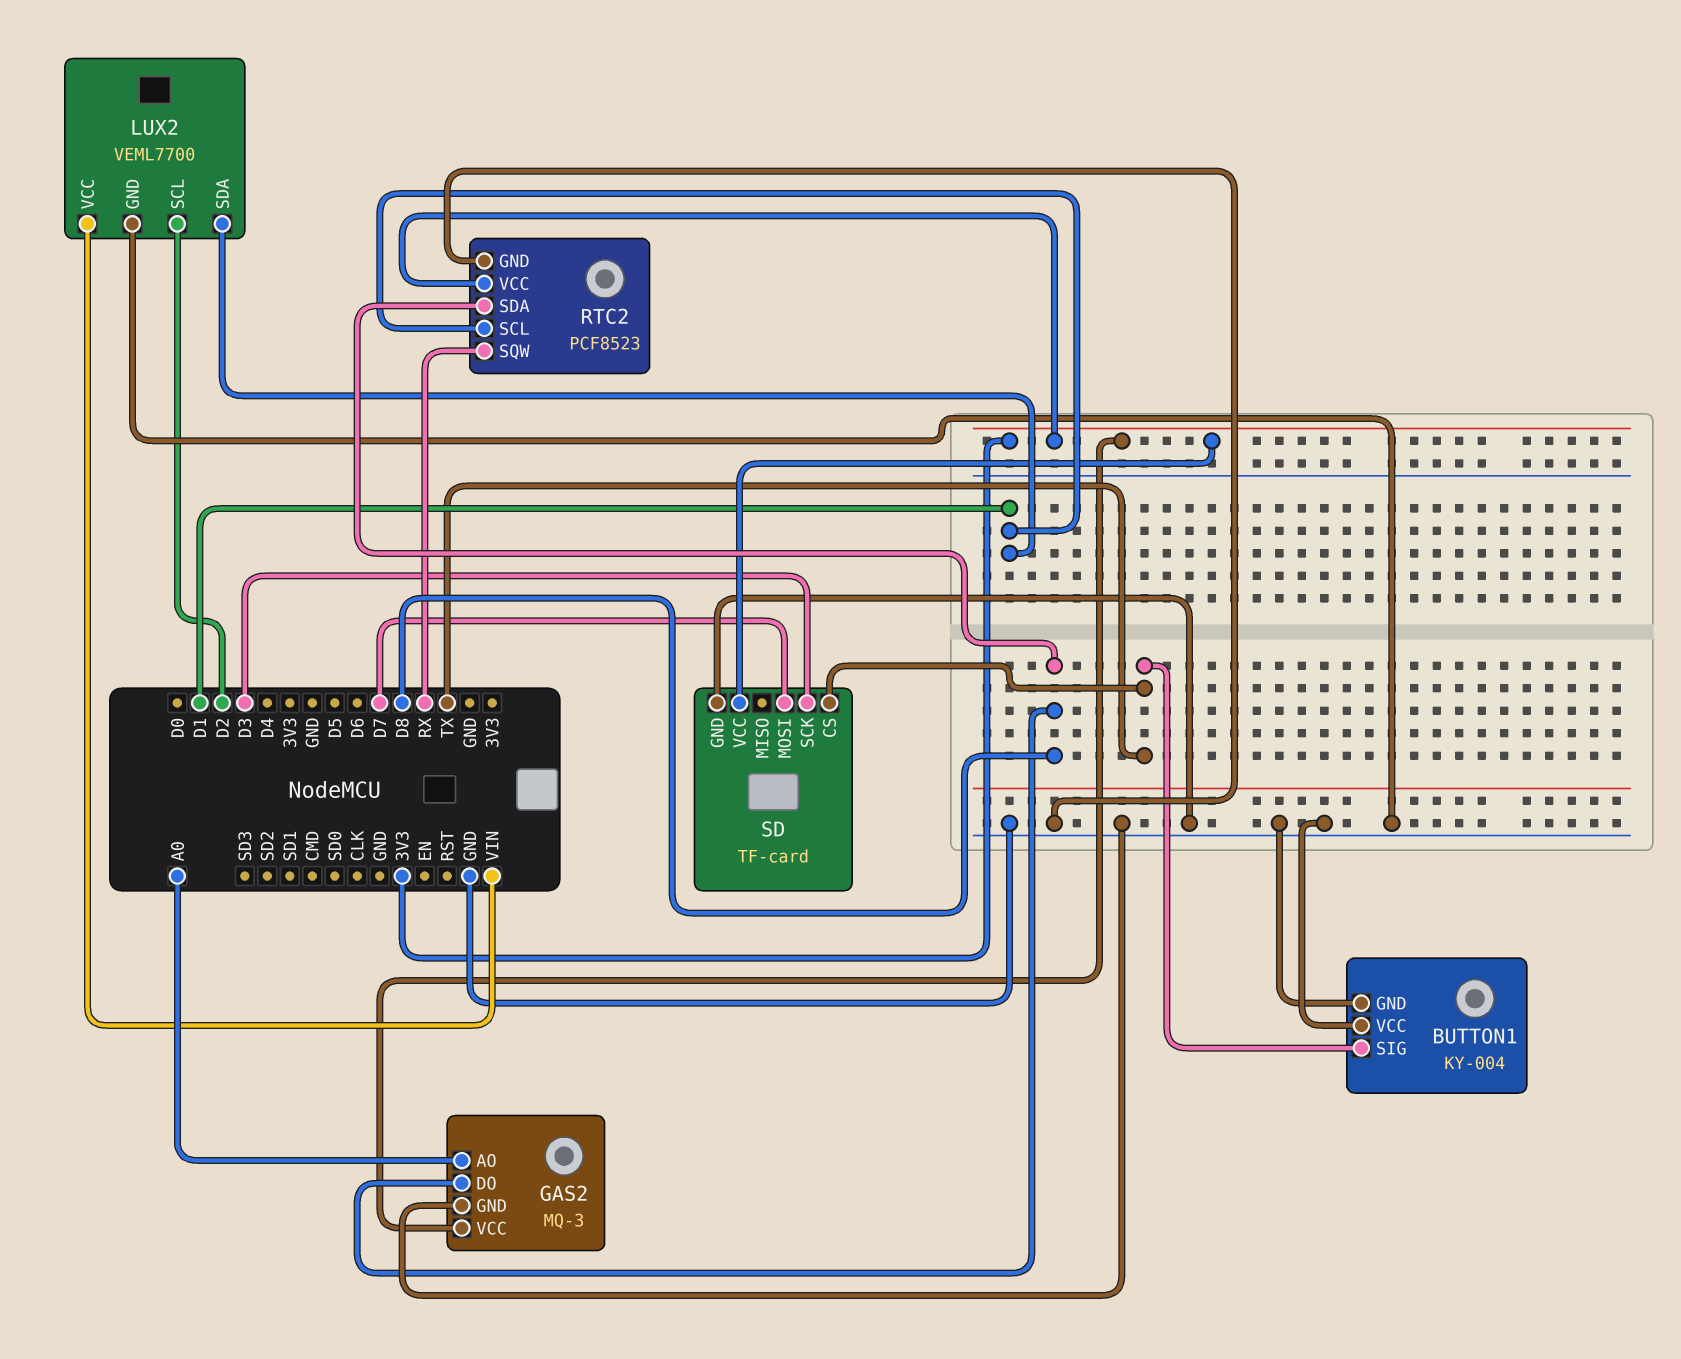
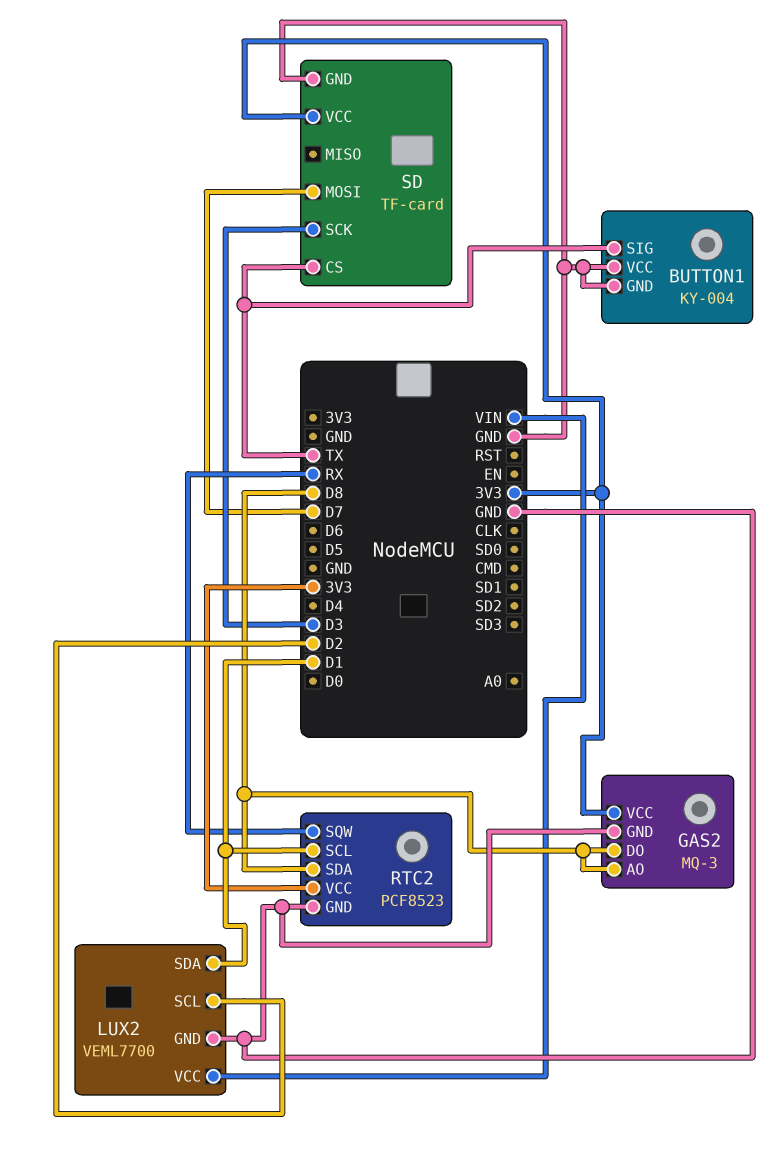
GAS2 pin AO: A0 -> D8

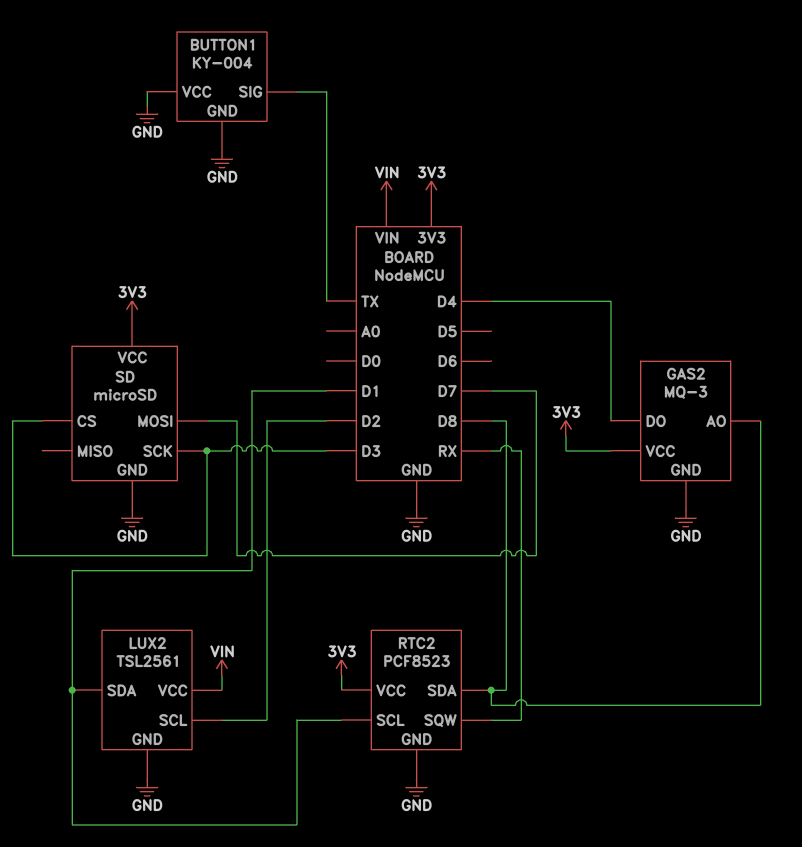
GAS2 pin DO: D8 -> D4
LUX2: VEML7700 -> TSL2561
SD: TF-card -> microSD
SD pin CS: TX -> D3

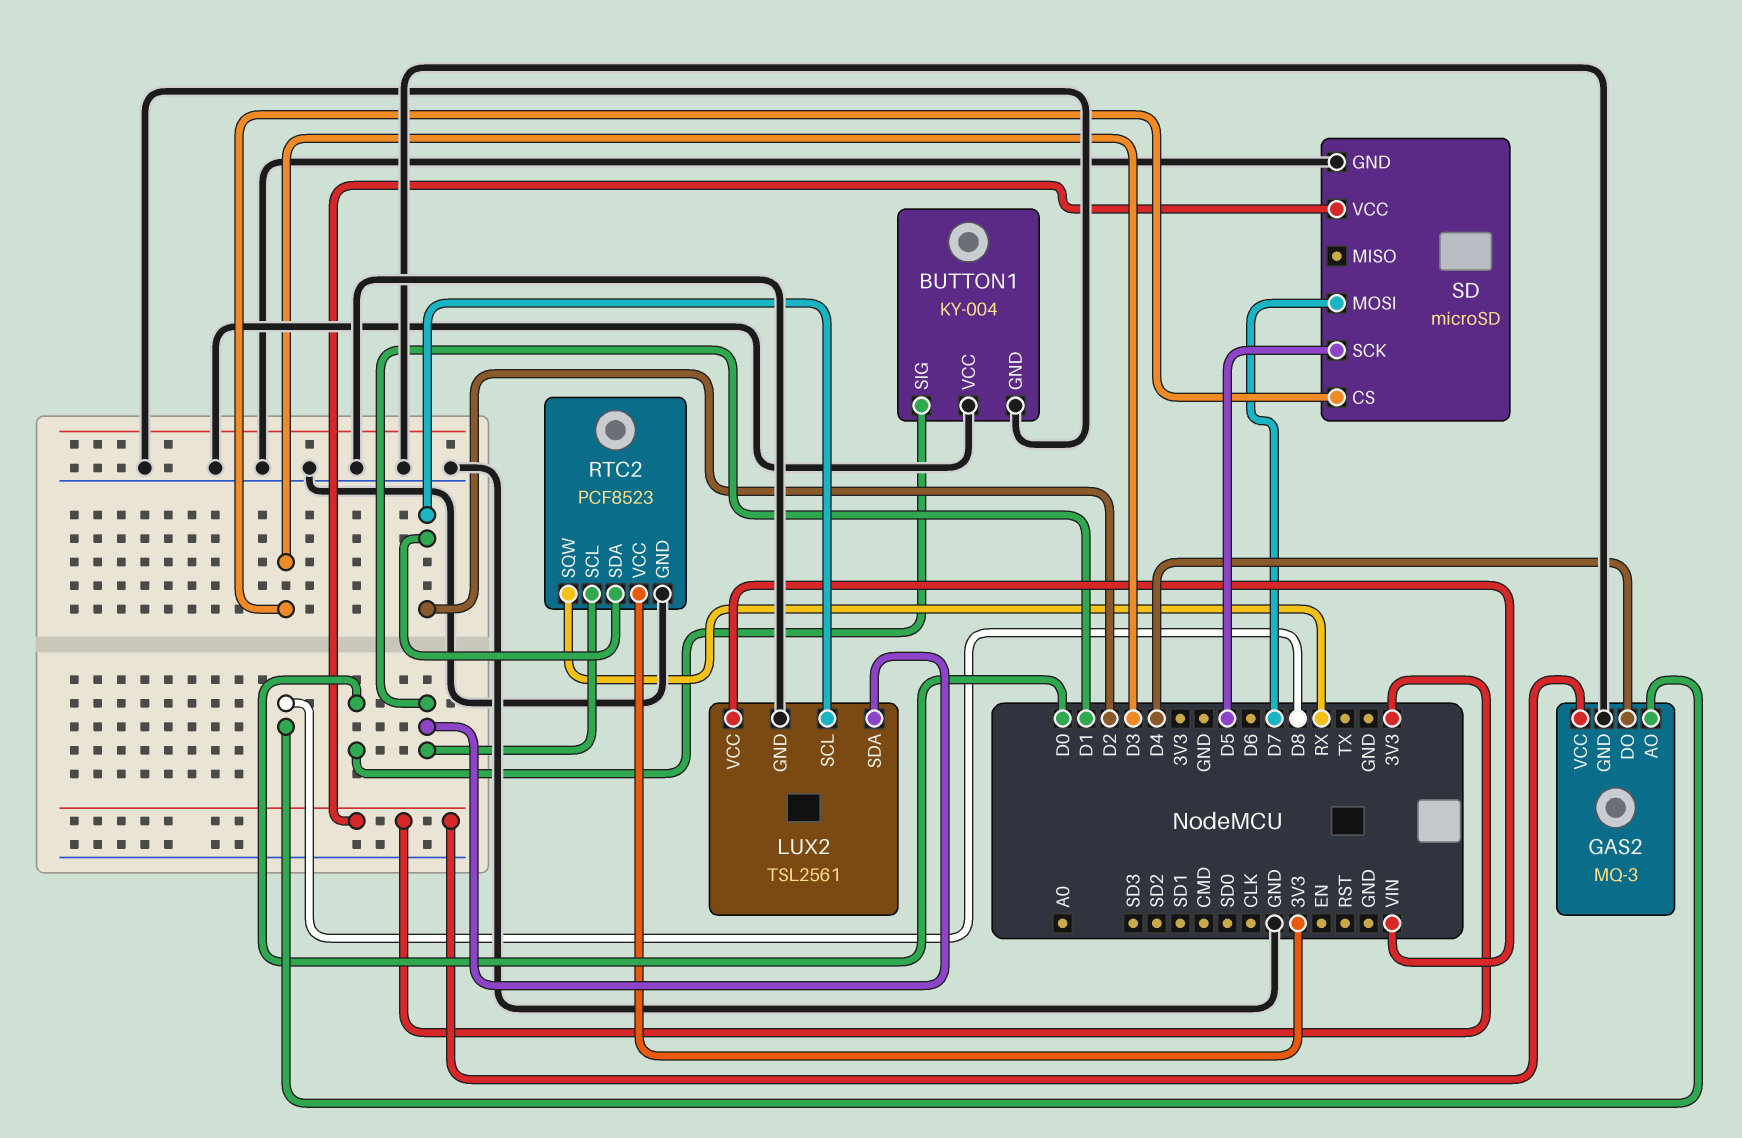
BUTTON1 pin SIG: TX -> D0
RTC2 pin SDA: D8 -> D2
SD pin SCK: D3 -> D5

